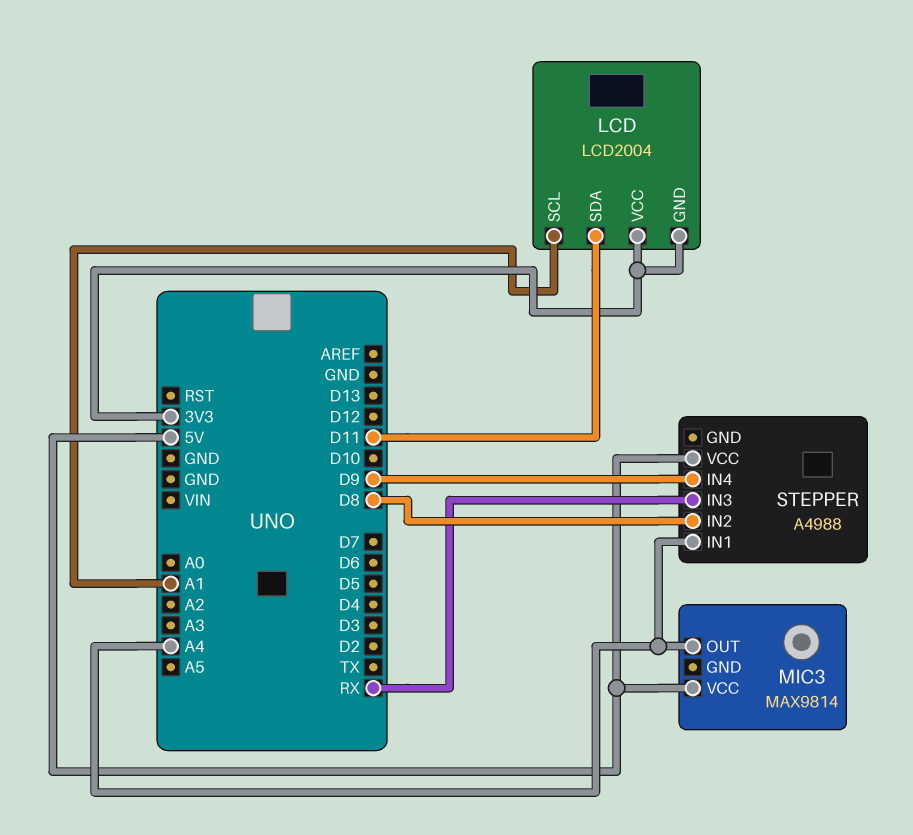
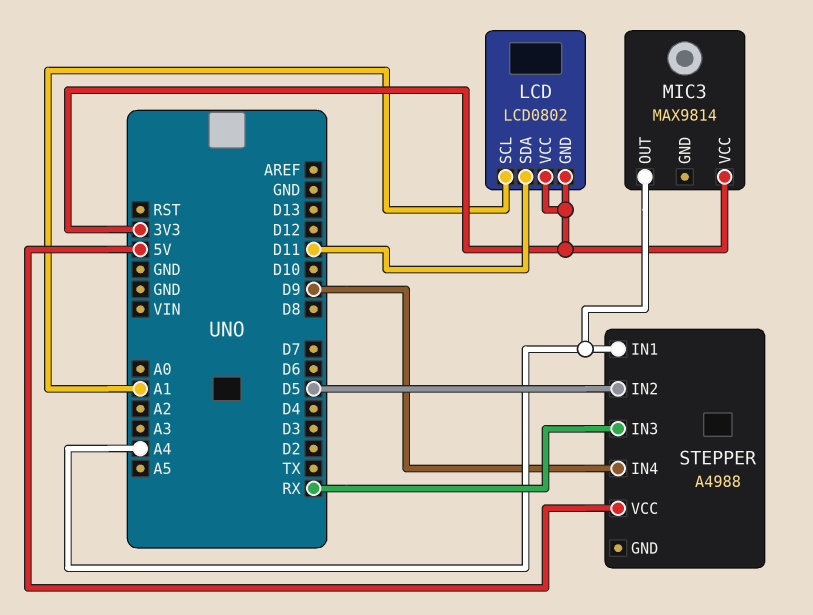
LCD: LCD2004 -> LCD0802
MIC3 pin VCC: 5V -> 3V3
STEPPER pin IN2: D8 -> D5

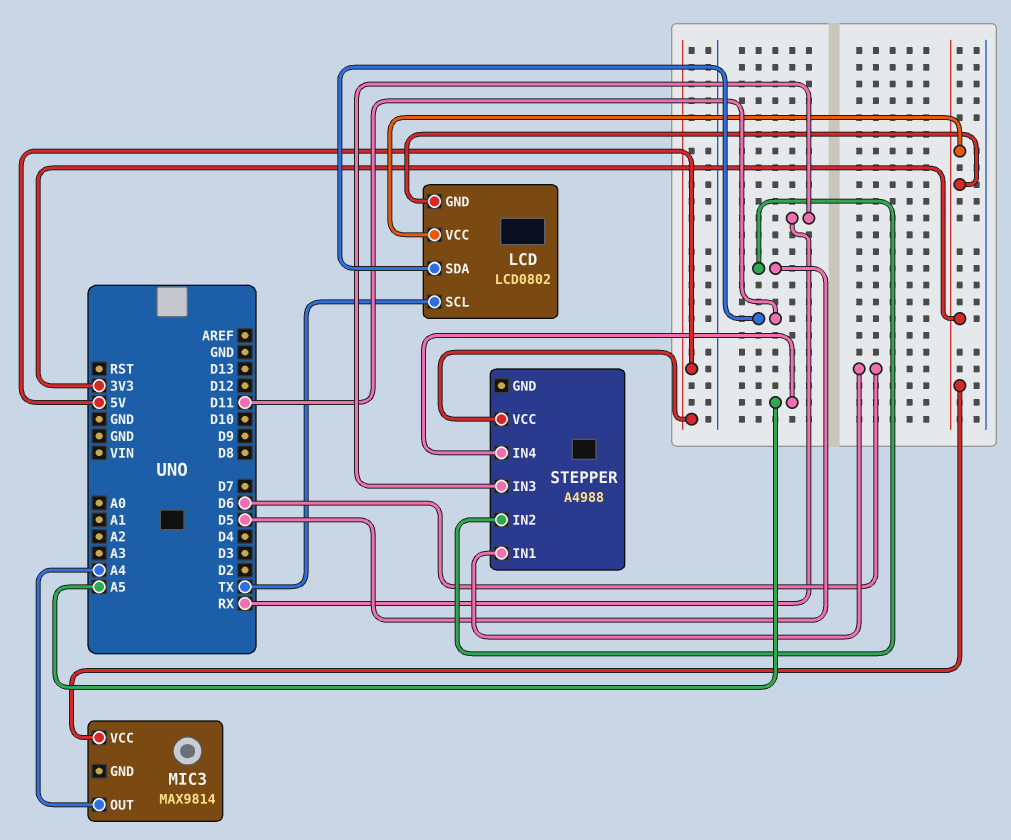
LCD pin SCL: A1 -> TX
STEPPER pin IN1: A4 -> D6
STEPPER pin IN4: D9 -> A5

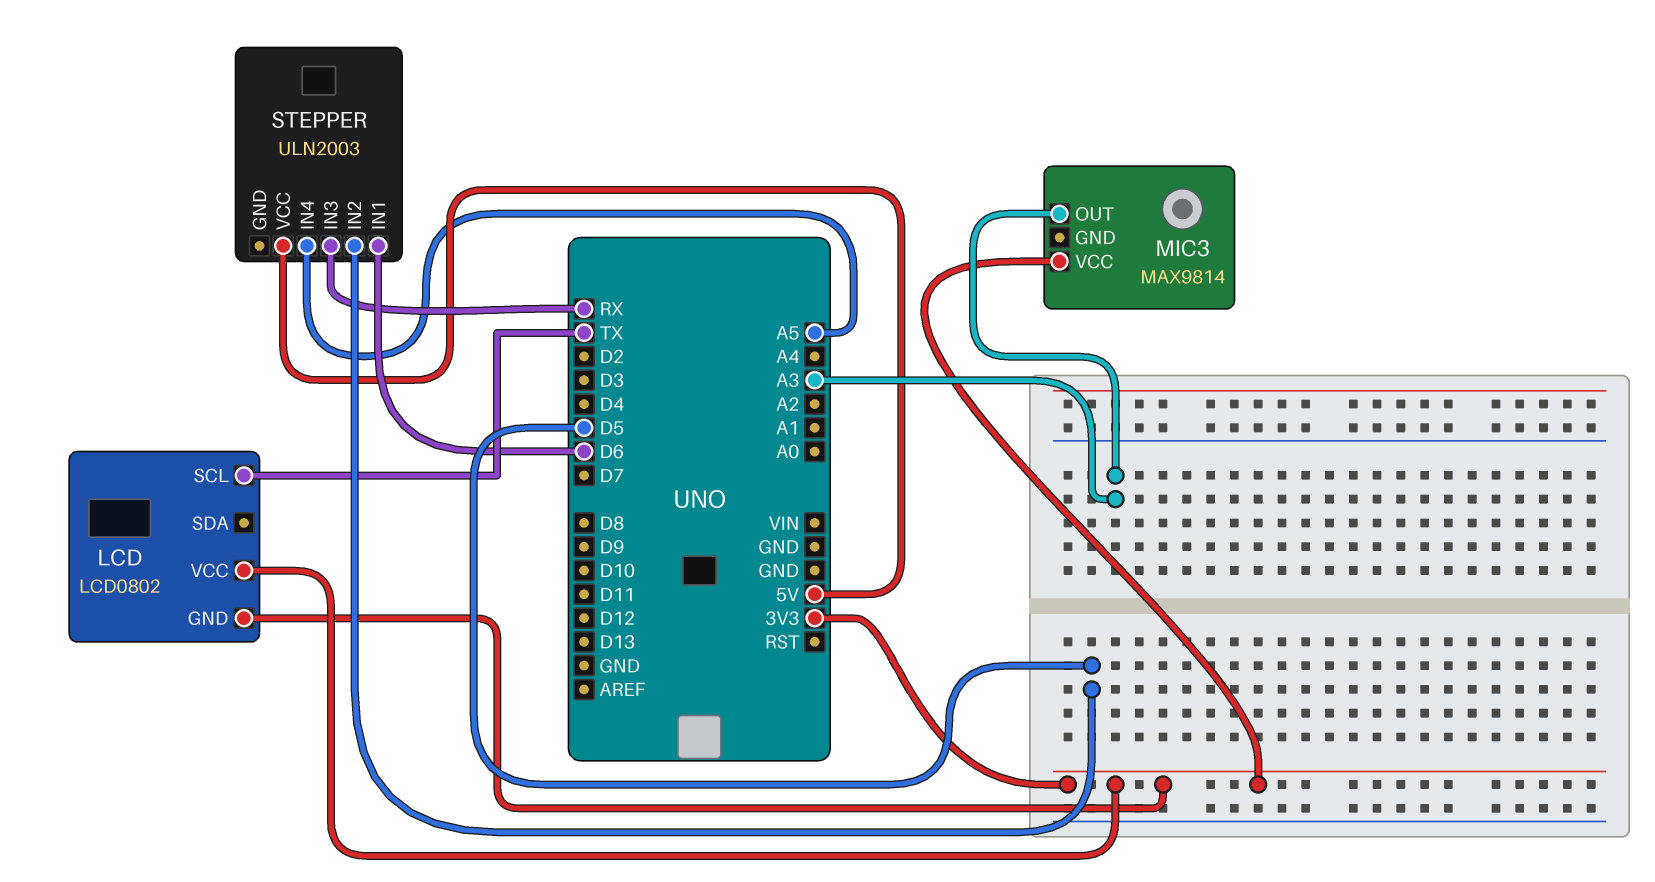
LCD pin SDA: D11 -> none
MIC3 pin OUT: A4 -> A3
STEPPER: A4988 -> ULN2003

